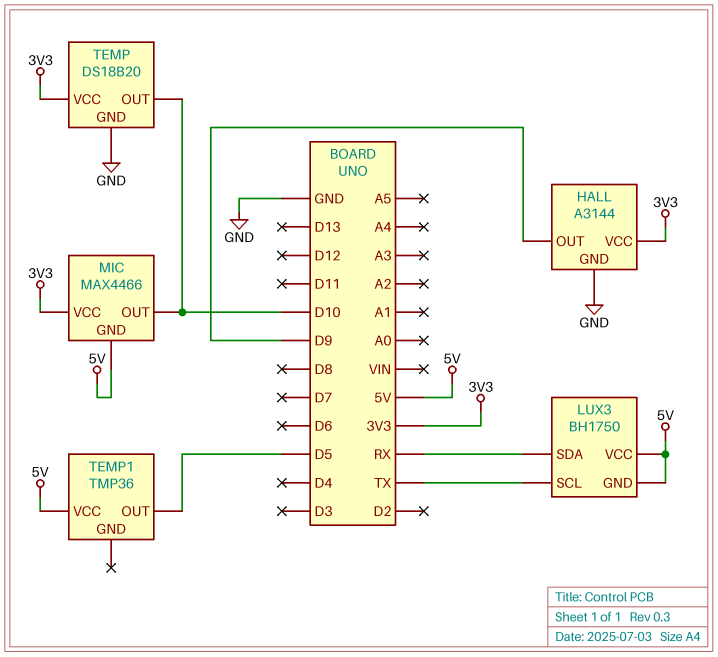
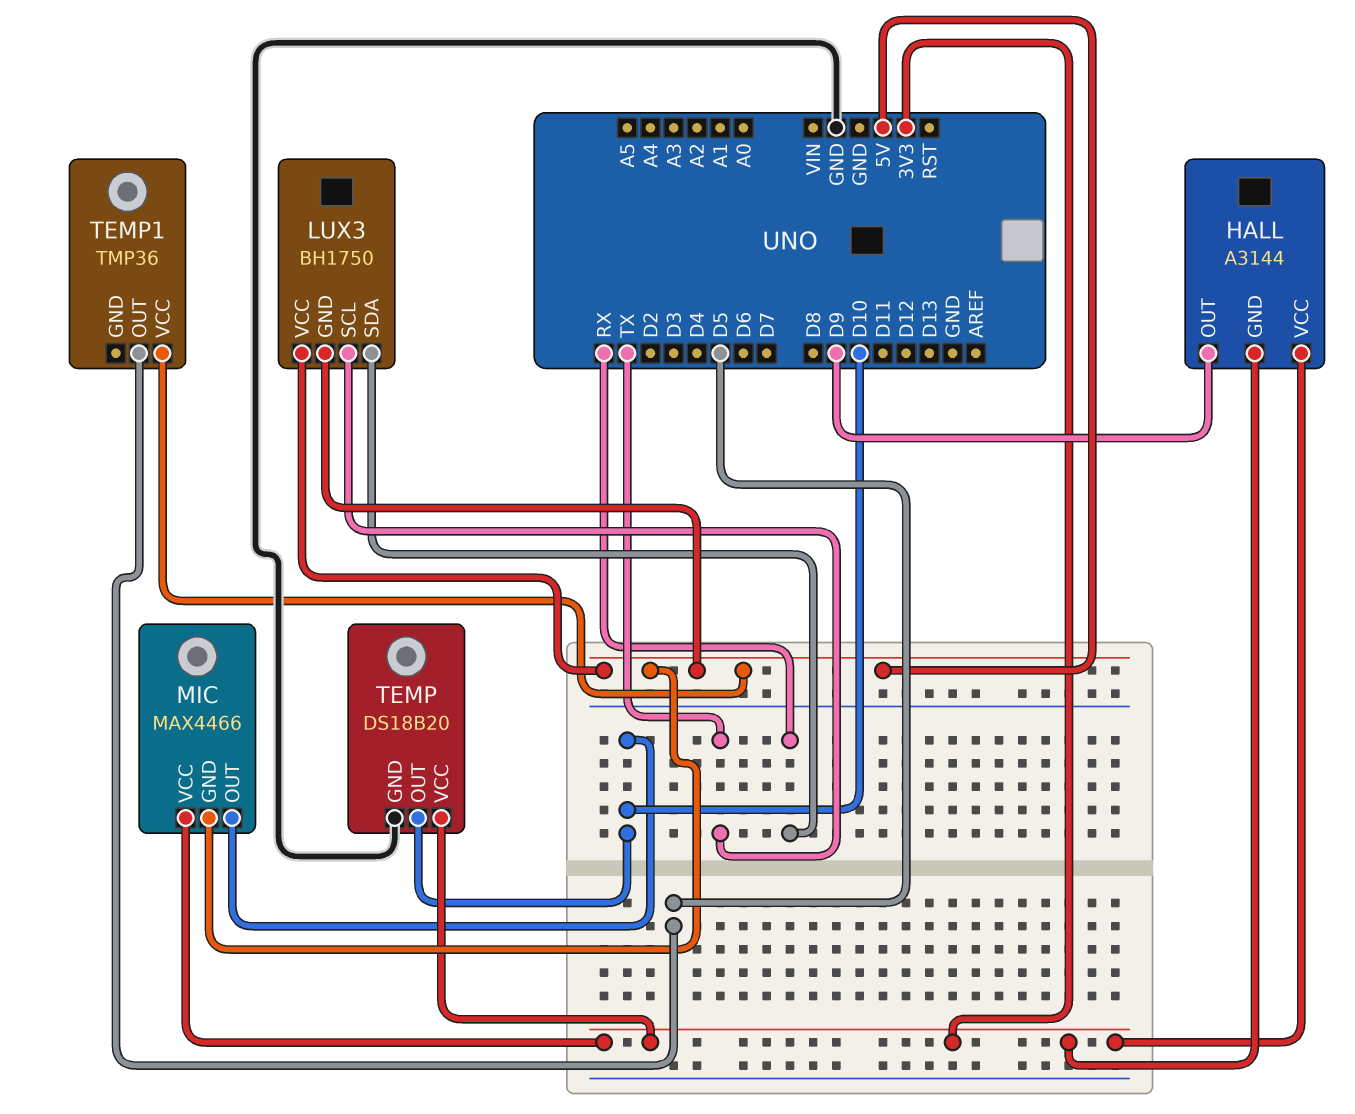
HALL pin GND: GND -> 3V3

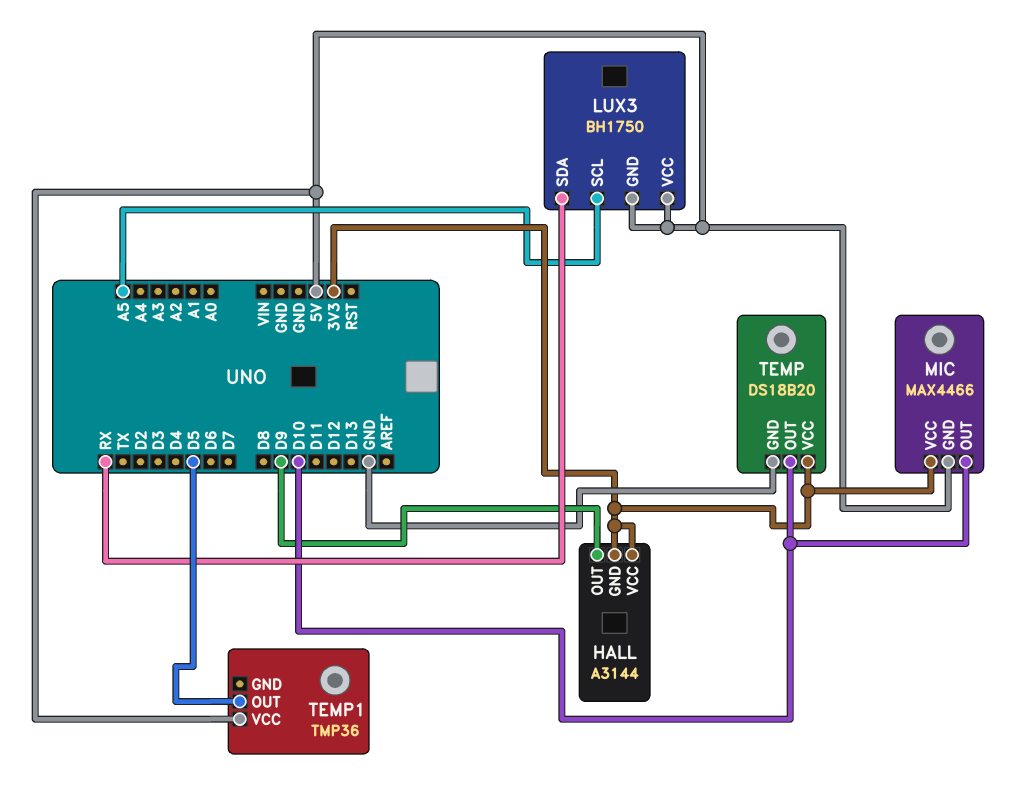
LUX3 pin SCL: TX -> A5

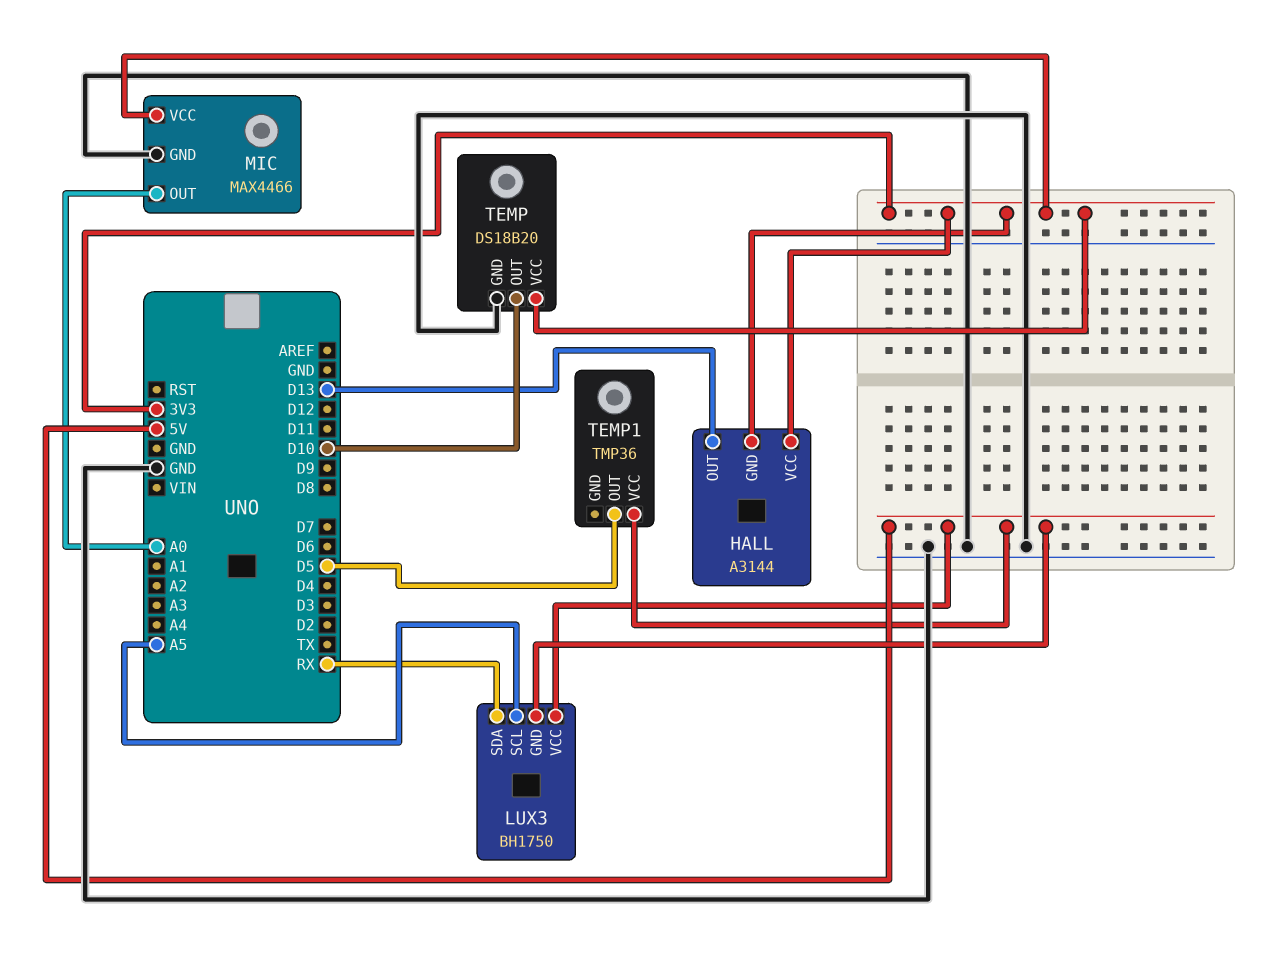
HALL pin OUT: D9 -> D13
MIC pin GND: 5V -> GND
MIC pin OUT: D10 -> A0

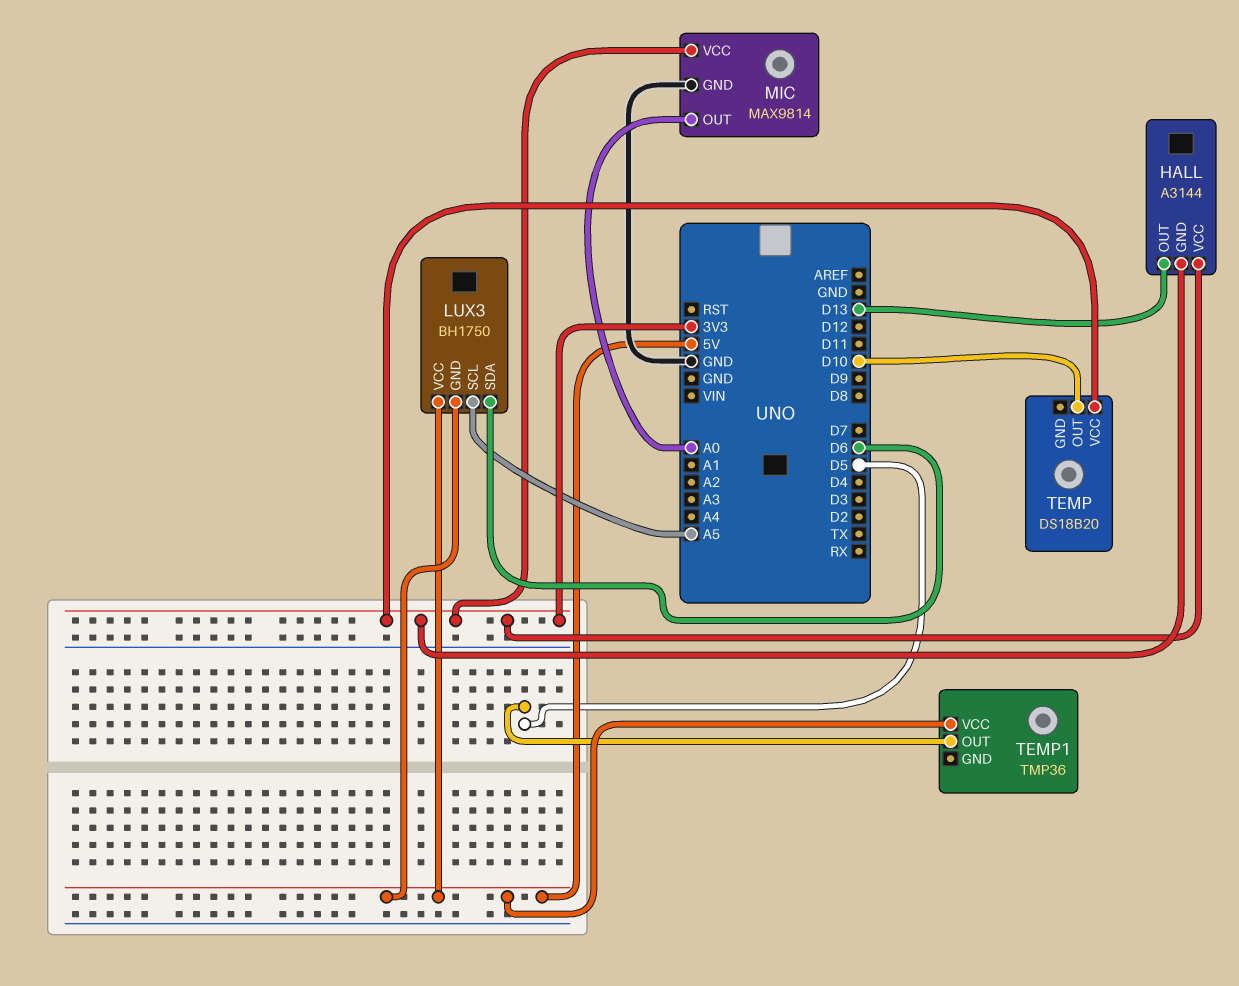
LUX3 pin SDA: RX -> D6
MIC: MAX4466 -> MAX9814
TEMP pin GND: GND -> none

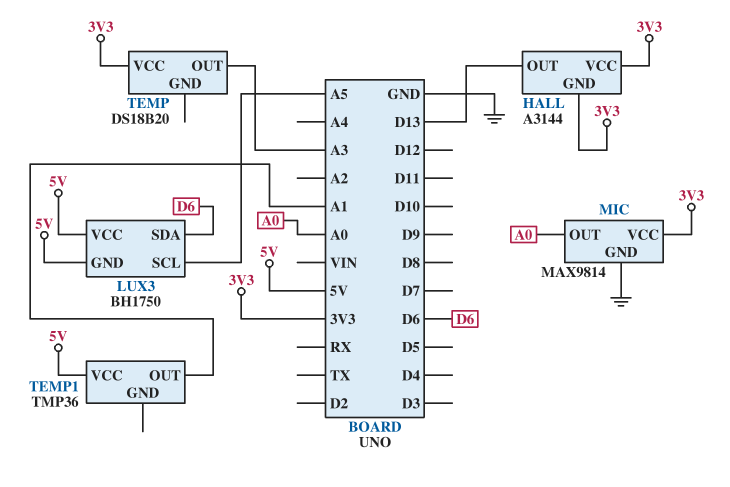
TEMP pin OUT: D10 -> A3
TEMP1 pin OUT: D5 -> A1

